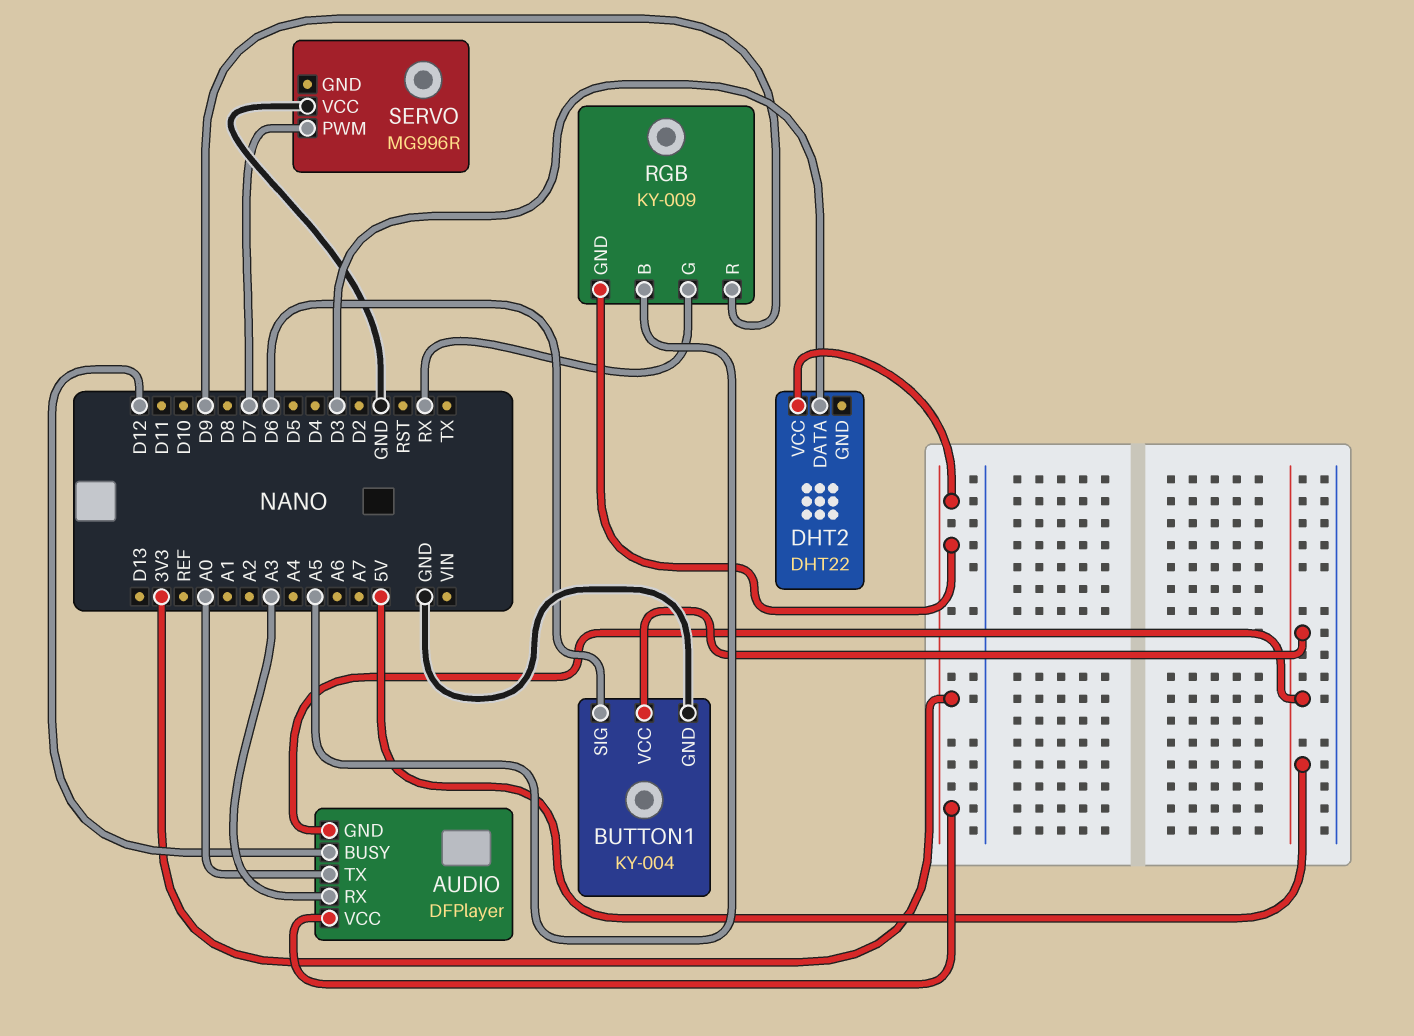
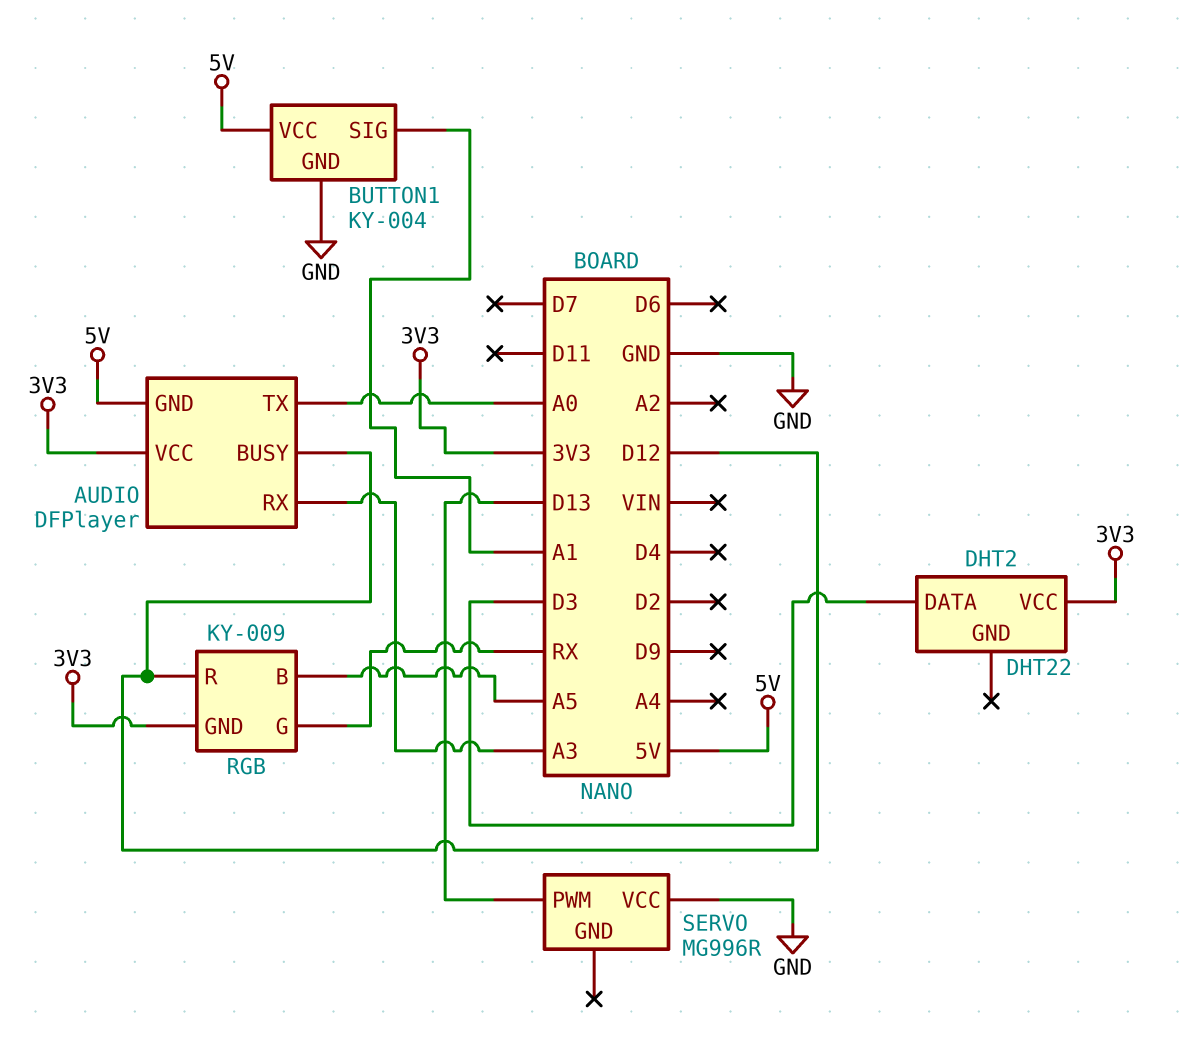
BUTTON1 pin SIG: D6 -> A1
RGB pin R: D9 -> D12
SERVO pin PWM: D7 -> D13

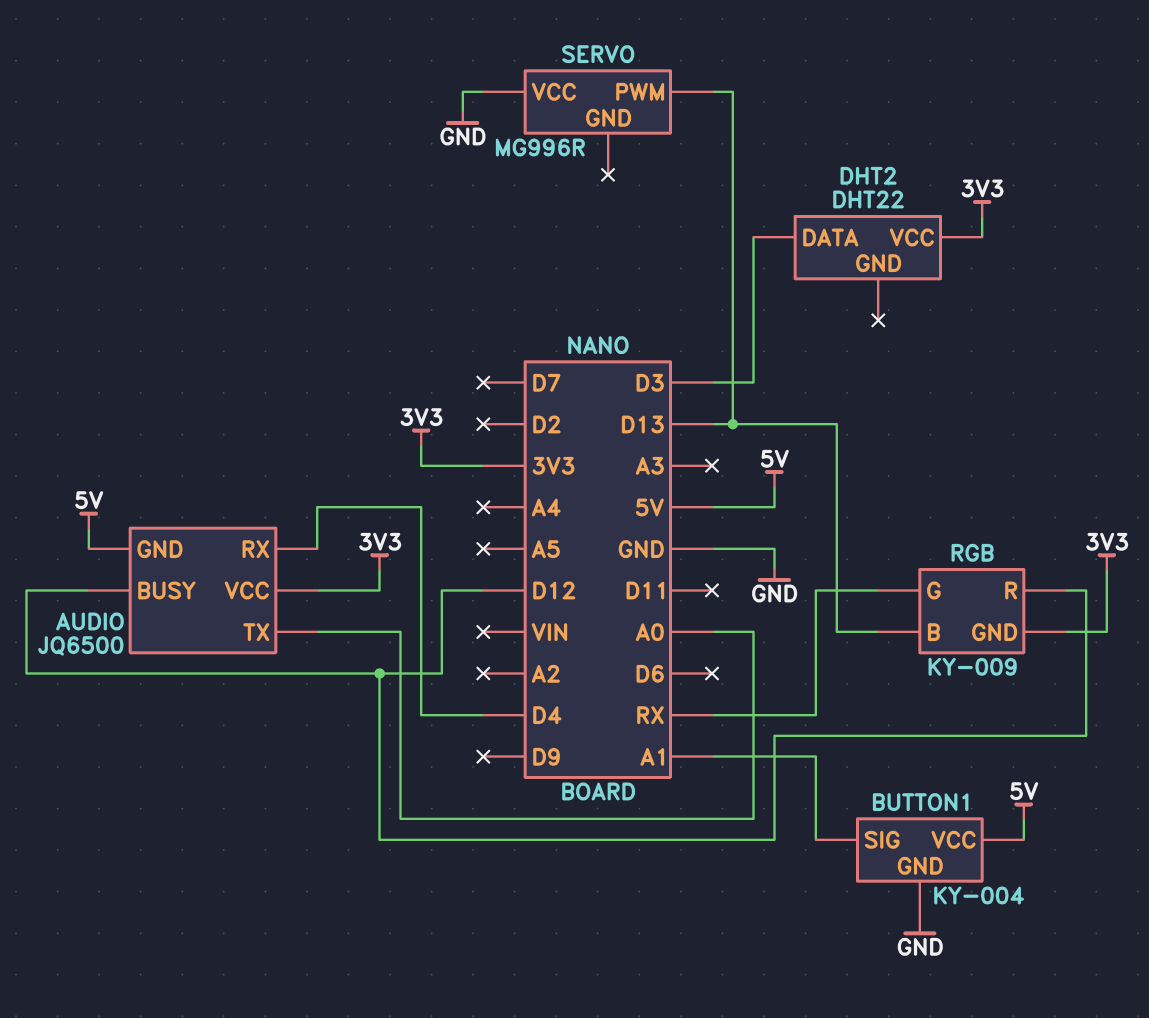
AUDIO: DFPlayer -> JQ6500
AUDIO pin RX: A3 -> D4
RGB pin B: A5 -> D13

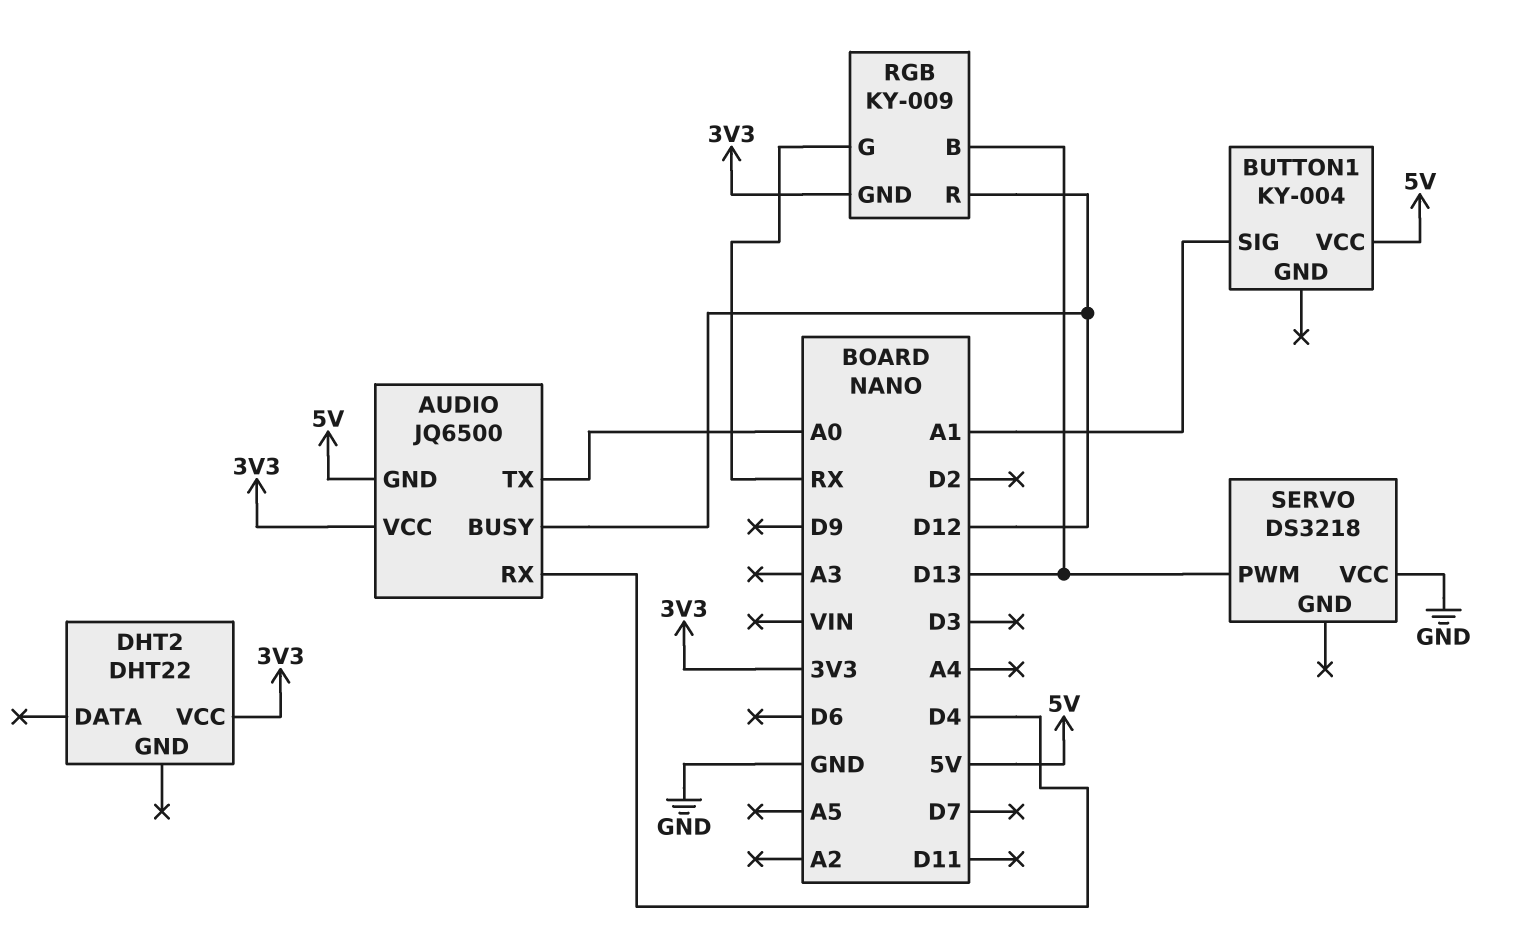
BUTTON1 pin GND: GND -> none
DHT2 pin DATA: D3 -> none
SERVO: MG996R -> DS3218

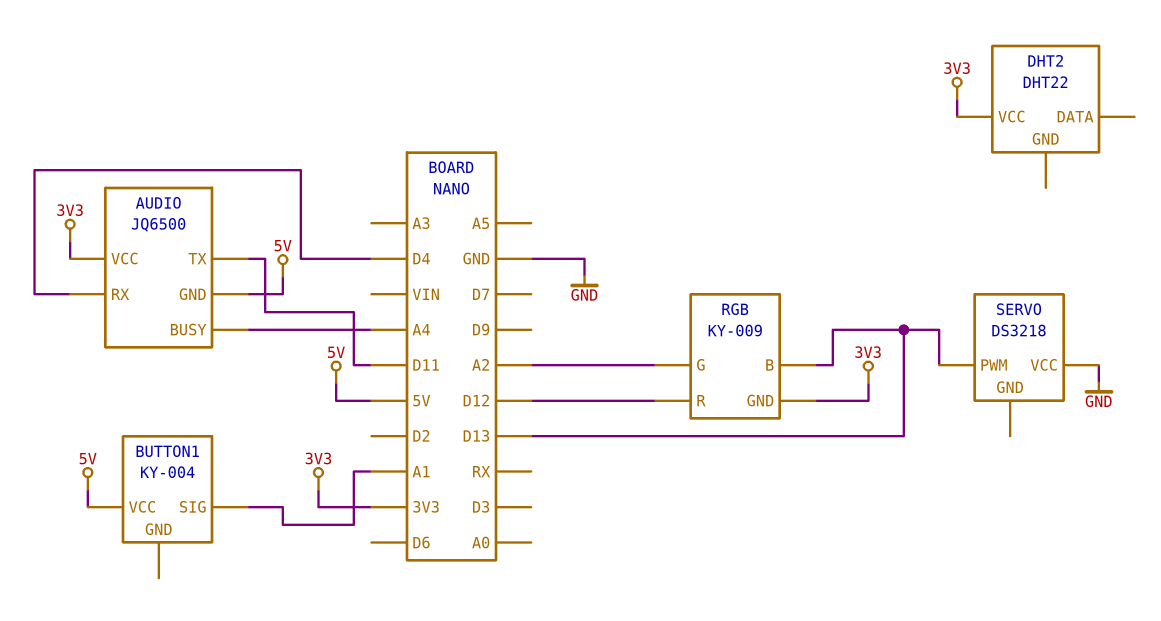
AUDIO pin BUSY: D12 -> A4
AUDIO pin TX: A0 -> D11
RGB pin G: RX -> A2

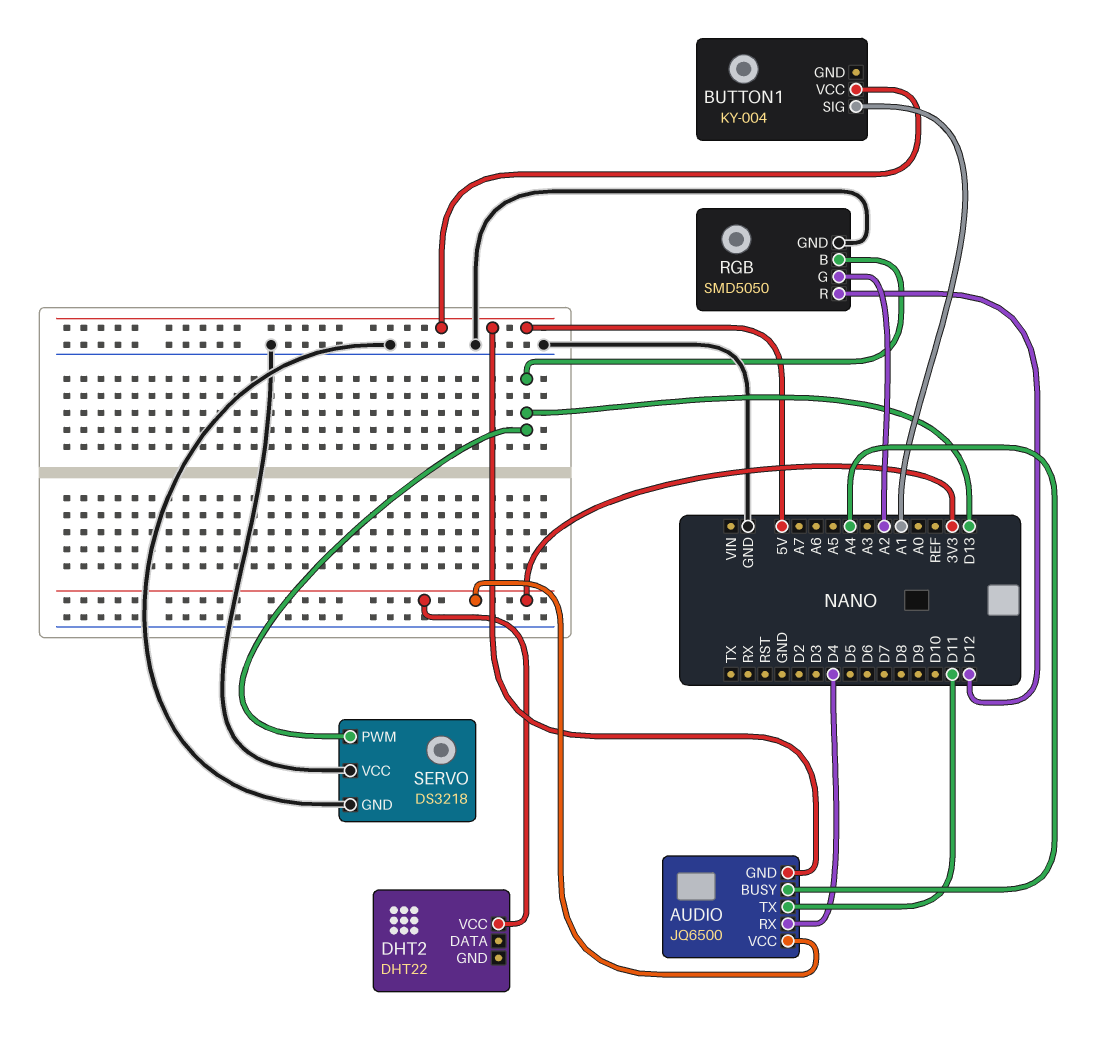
RGB: KY-009 -> SMD5050
RGB pin GND: 3V3 -> GND
SERVO pin GND: none -> GND

